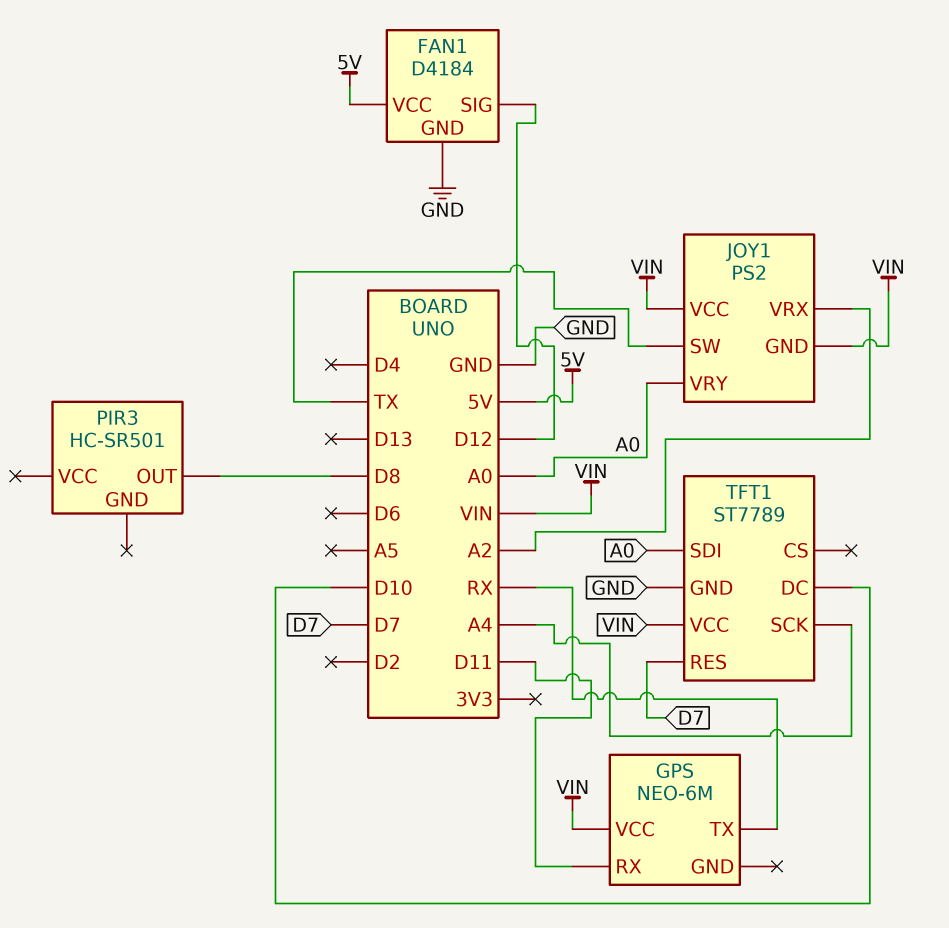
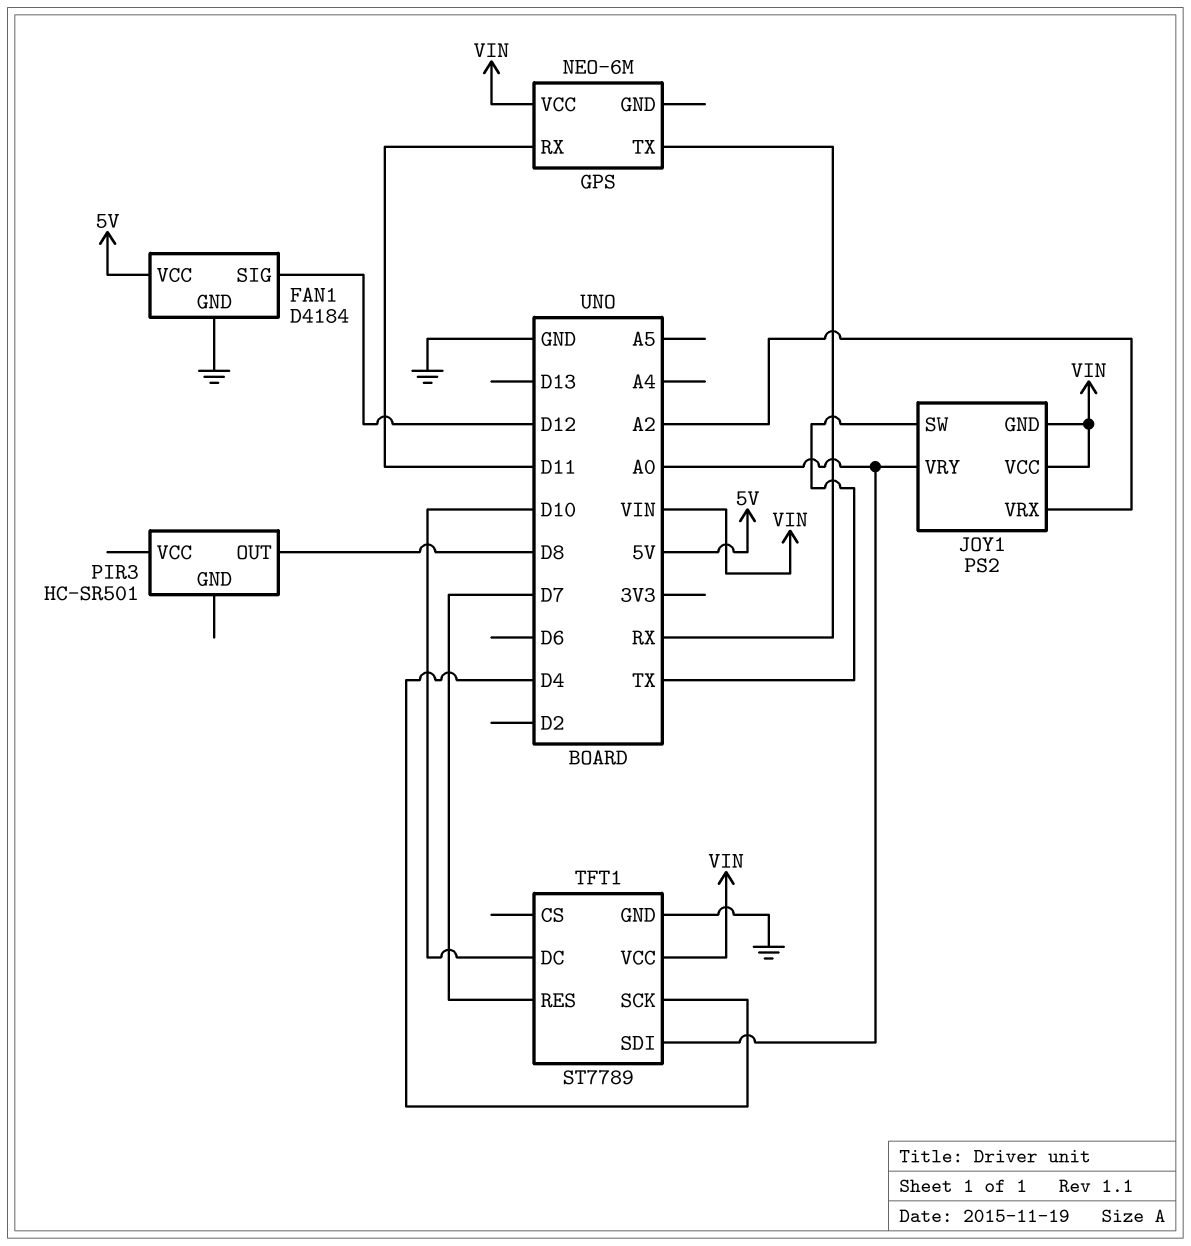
TFT1 pin SCK: A4 -> D4

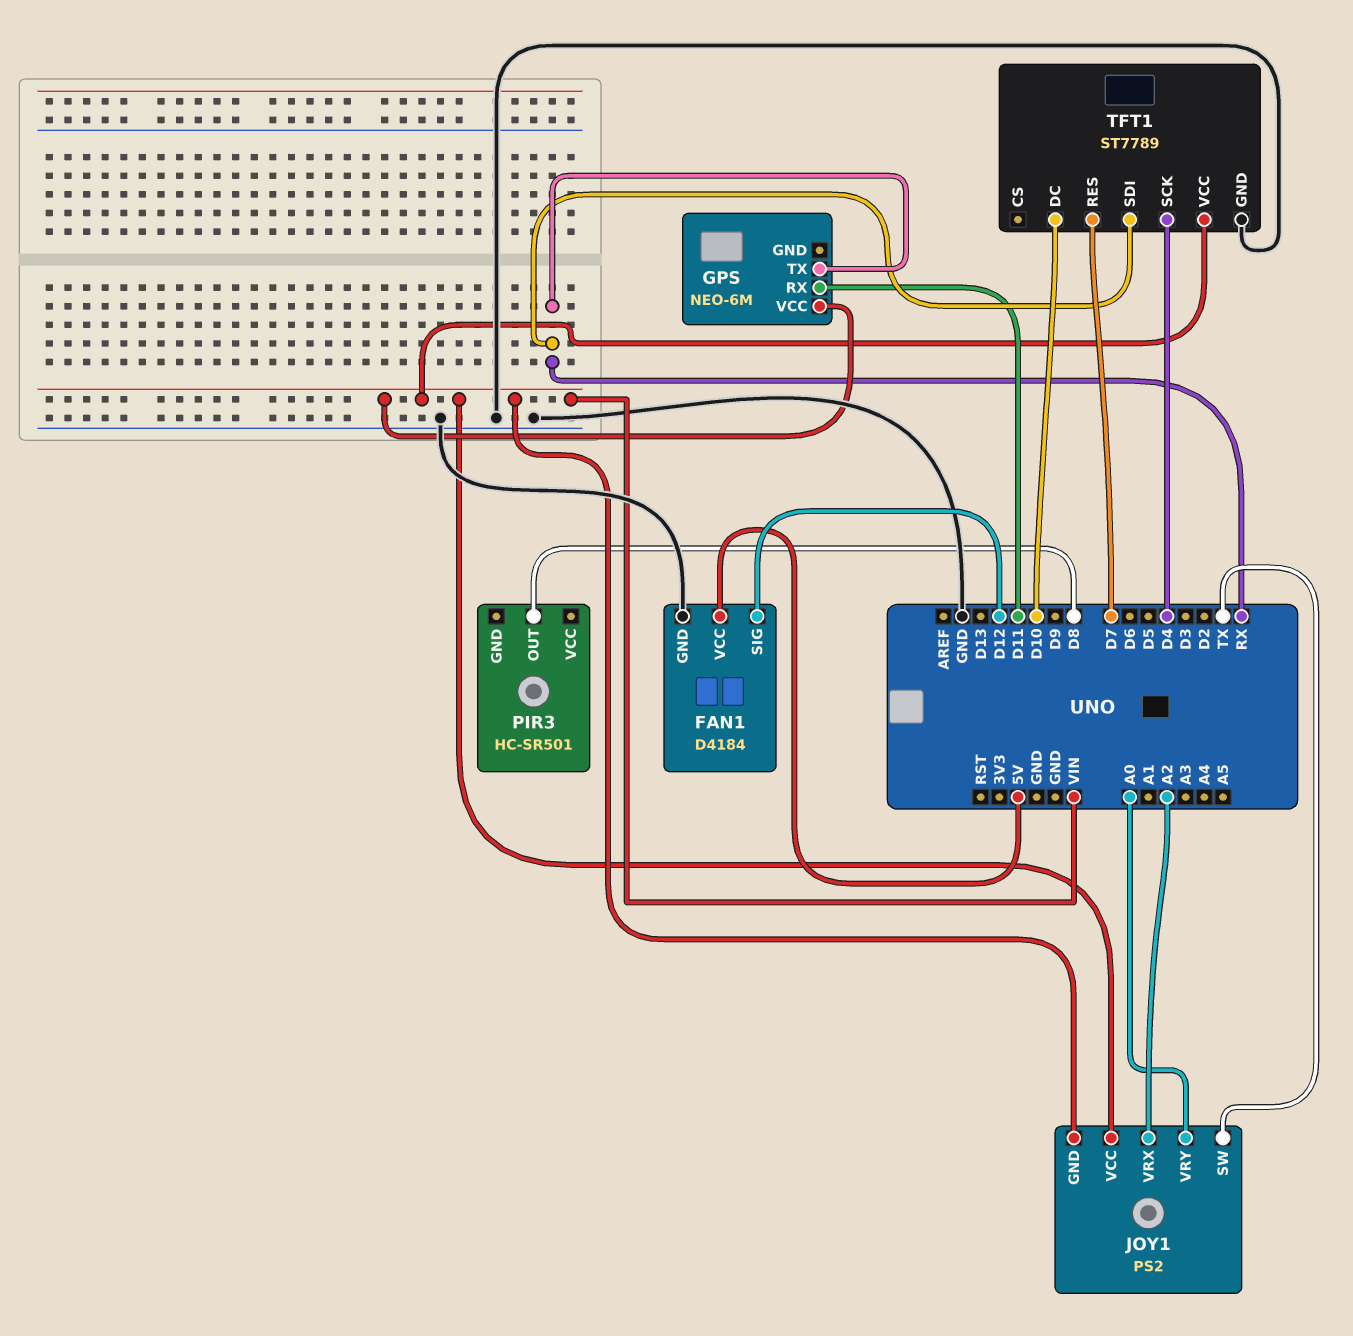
TFT1 pin SDI: A0 -> RX

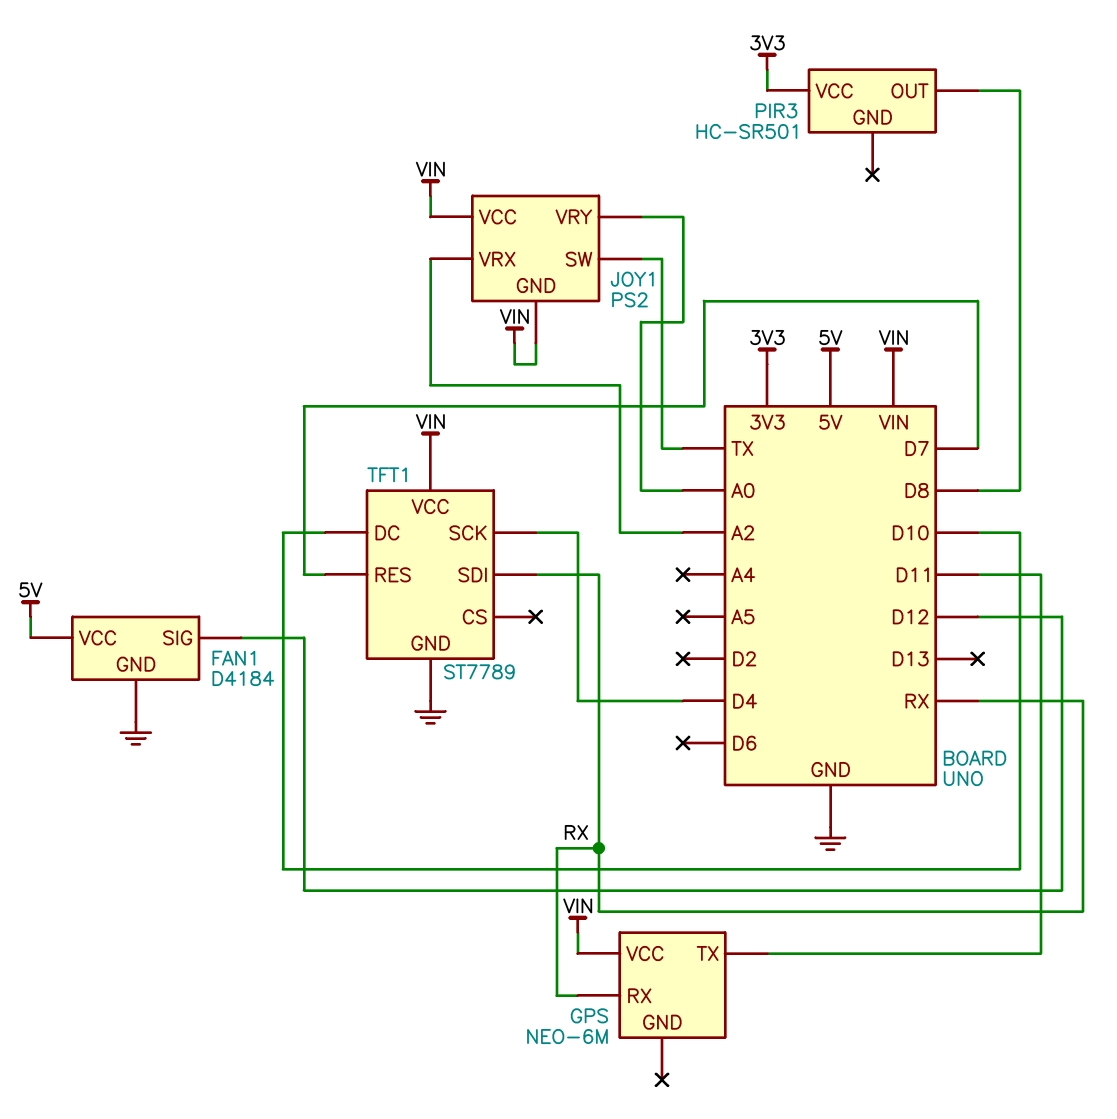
GPS pin RX: D11 -> RX
GPS pin TX: RX -> D11
PIR3 pin VCC: none -> 3V3

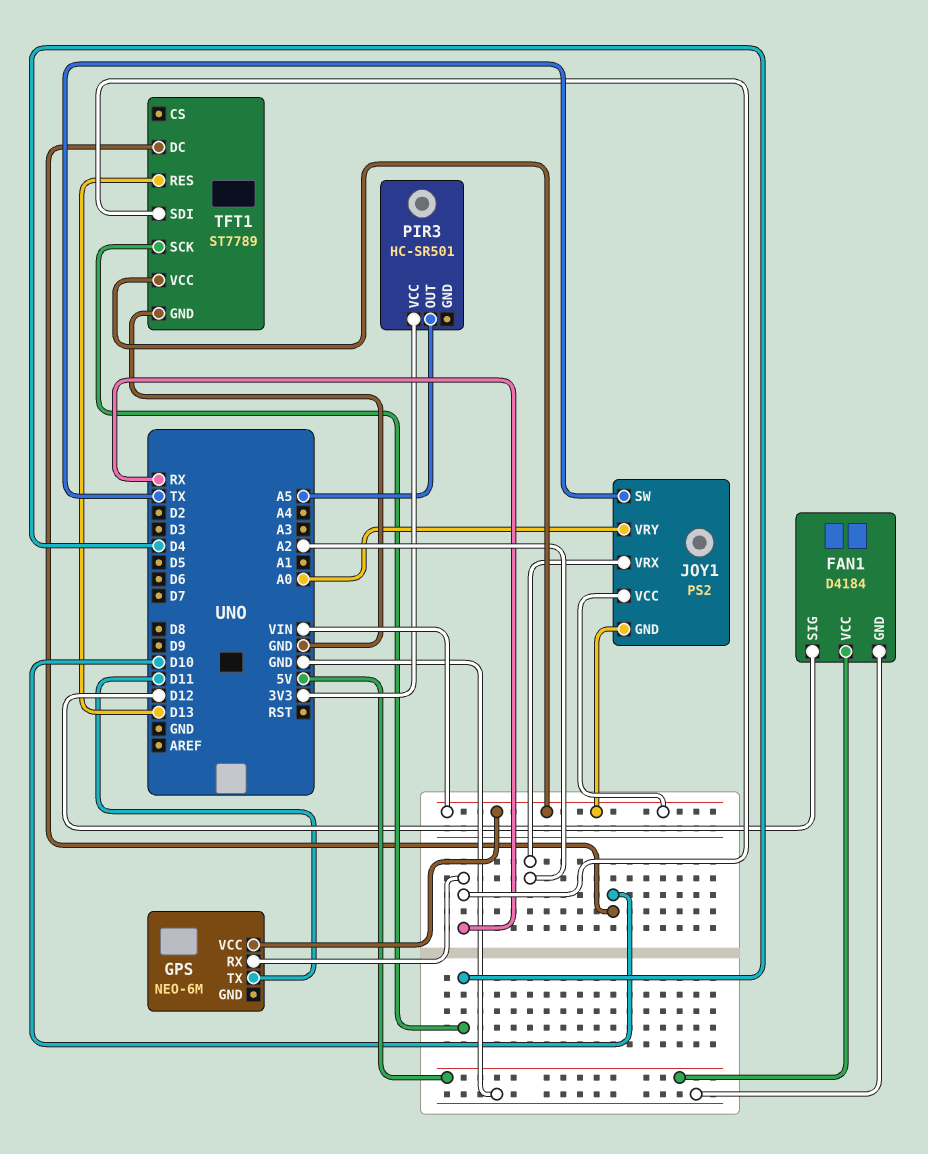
PIR3 pin OUT: D8 -> A5
TFT1 pin RES: D7 -> D13

